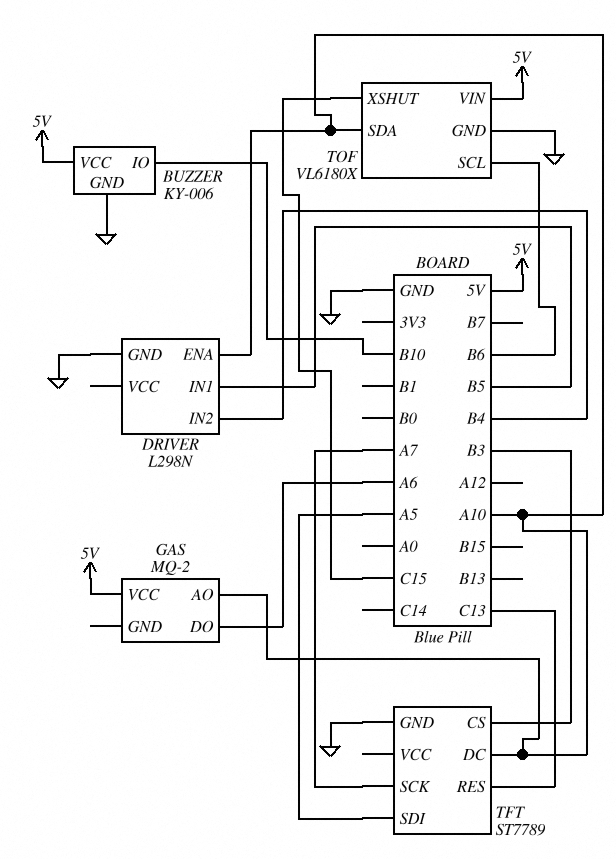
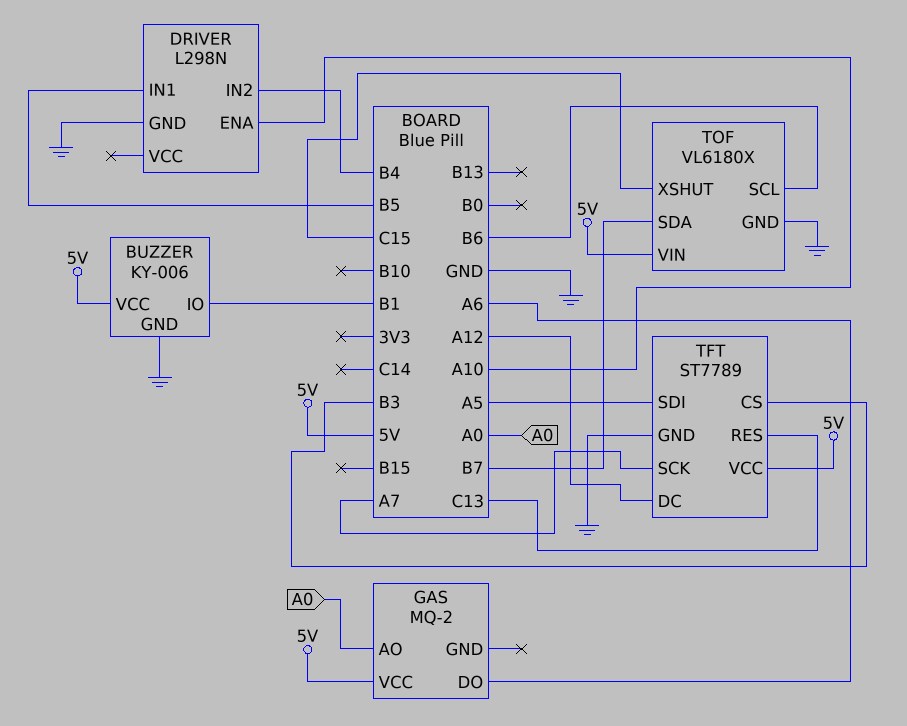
BUZZER pin IO: B10 -> B1
GAS pin AO: A10 -> A0
TFT pin DC: A10 -> A12
TFT pin VCC: none -> 5V
TOF pin SDA: A10 -> B7

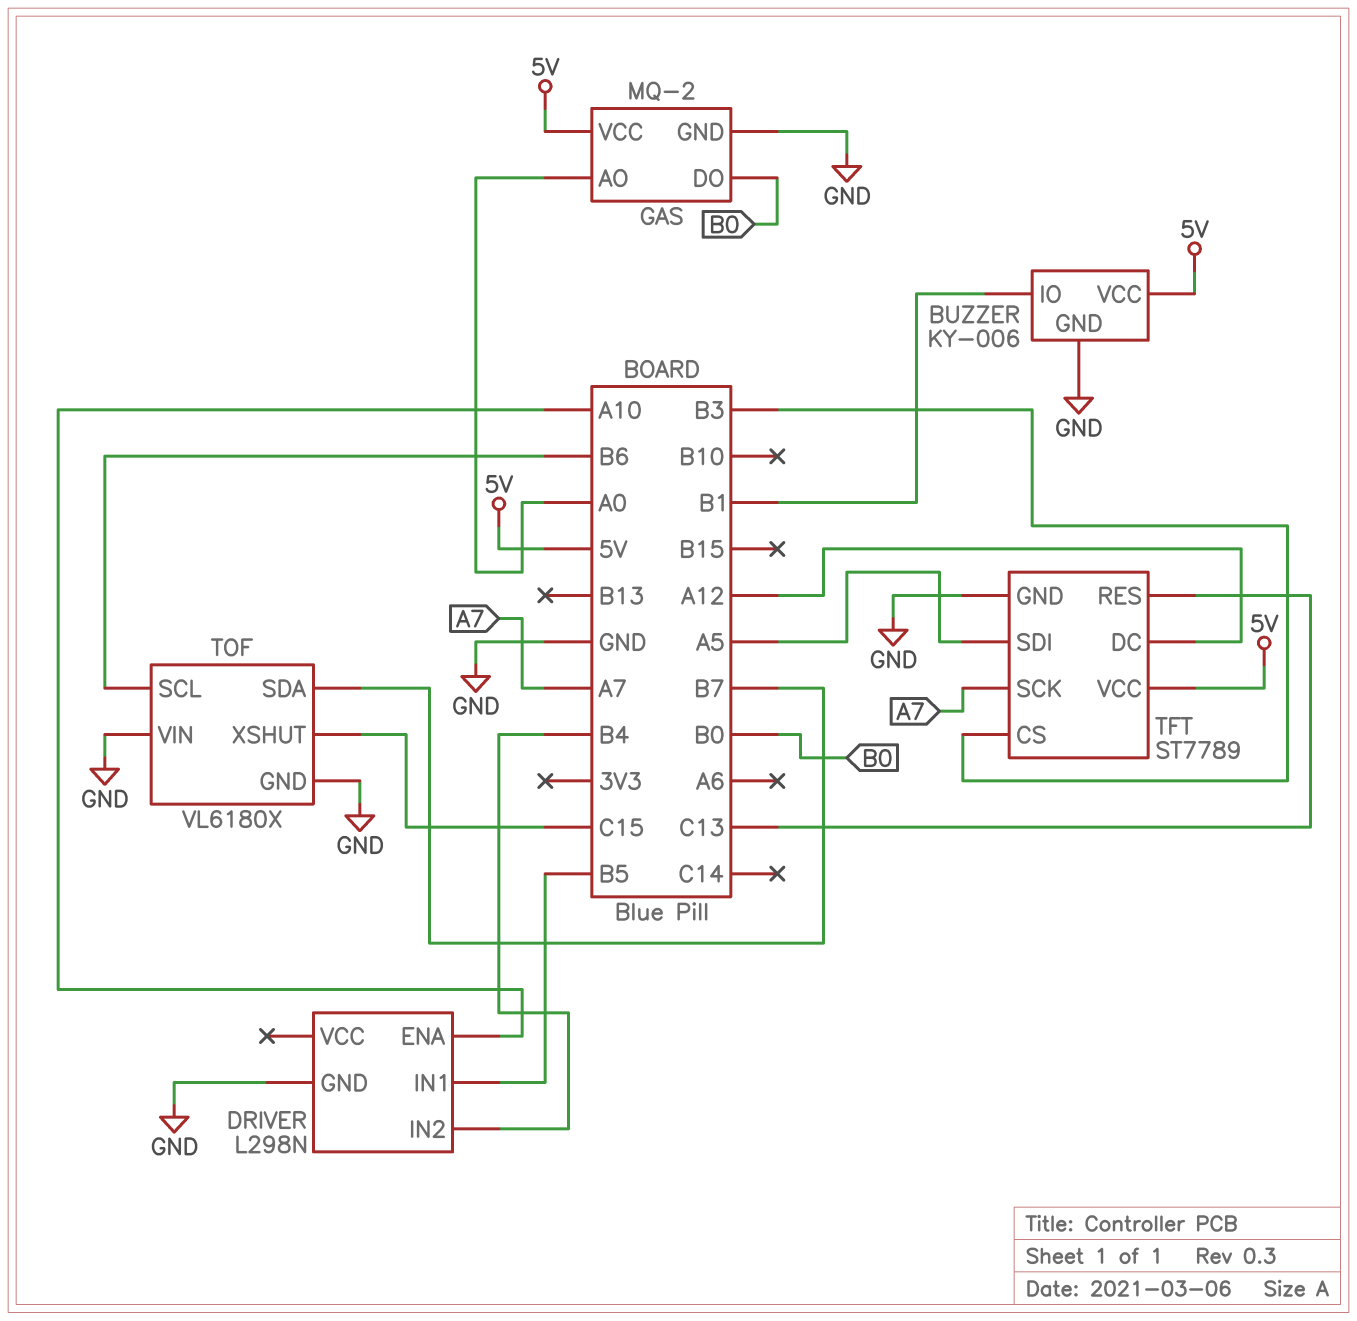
GAS pin DO: A6 -> B0
GAS pin GND: none -> GND
TOF pin VIN: 5V -> GND

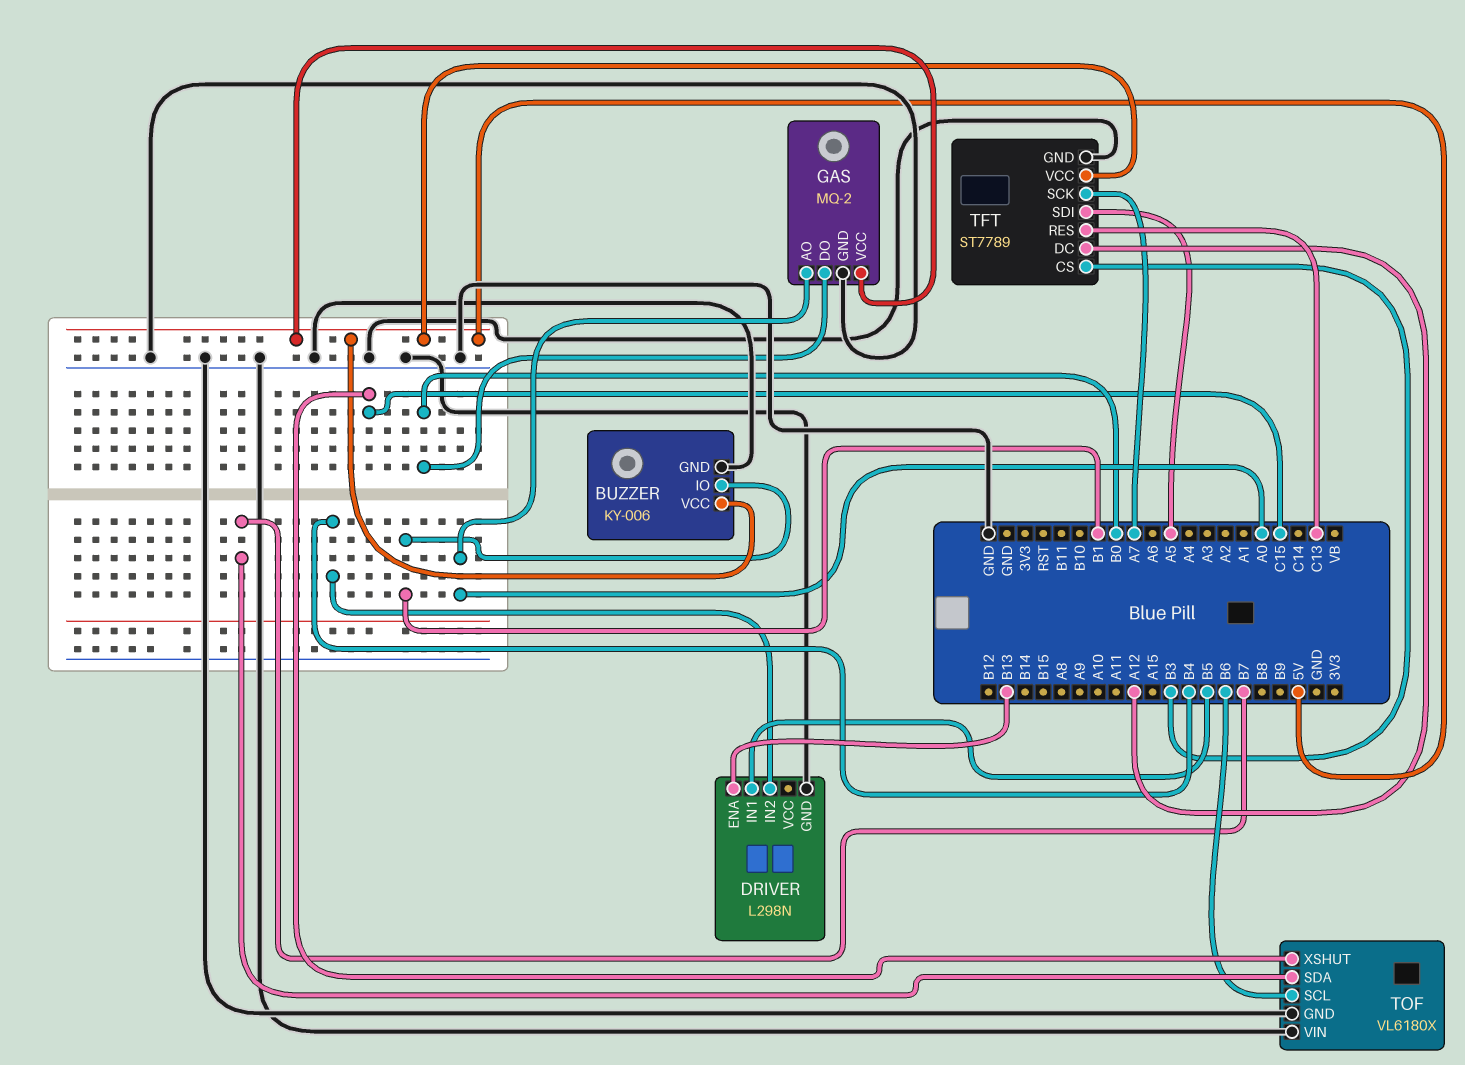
DRIVER pin ENA: A10 -> B13

